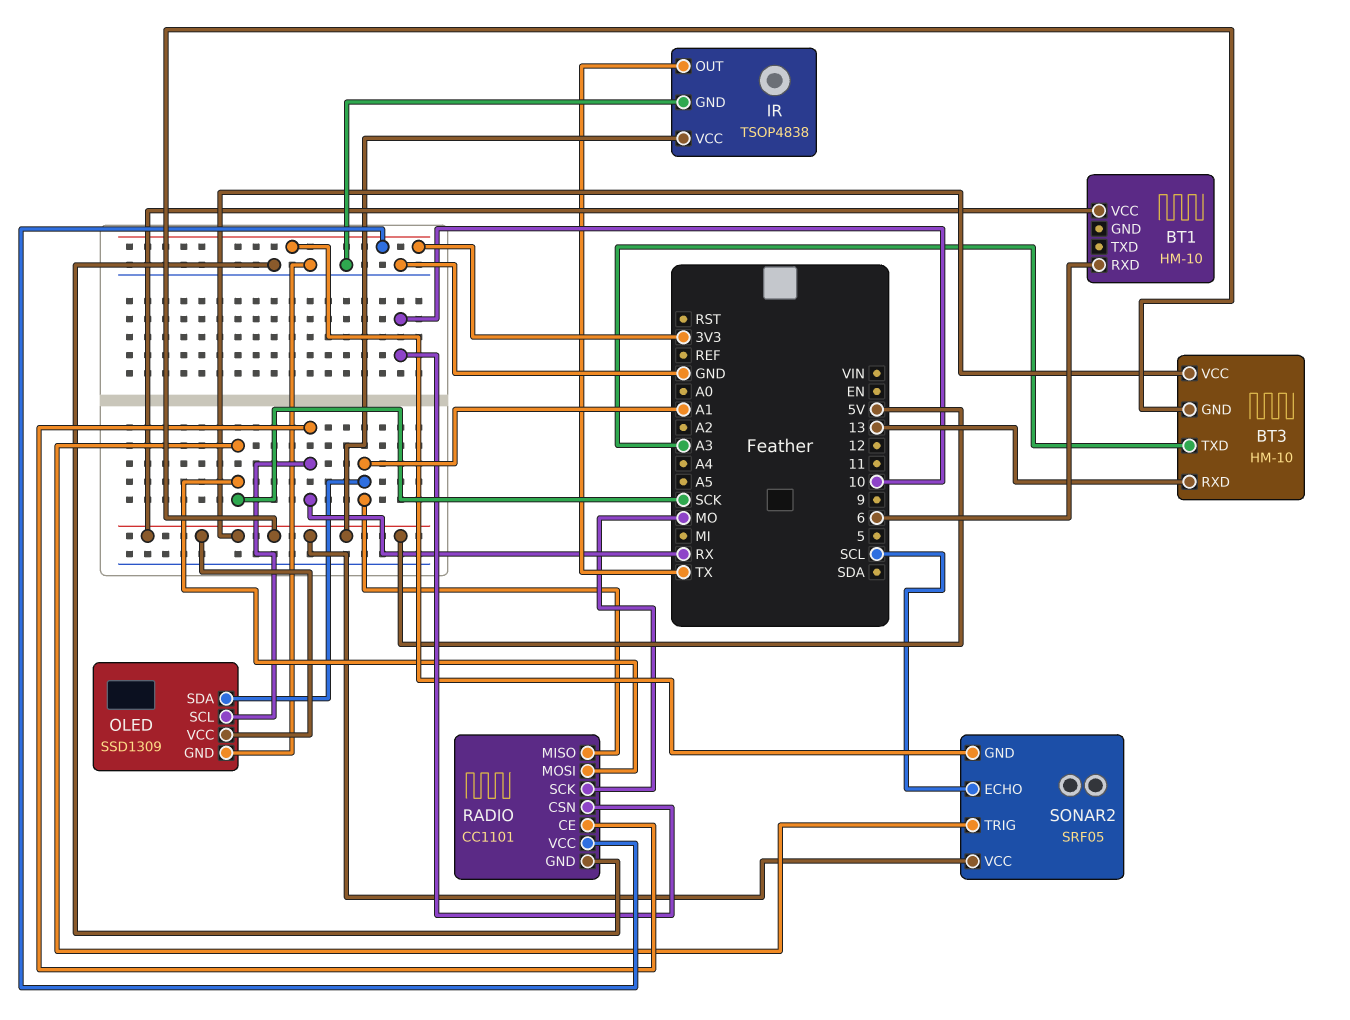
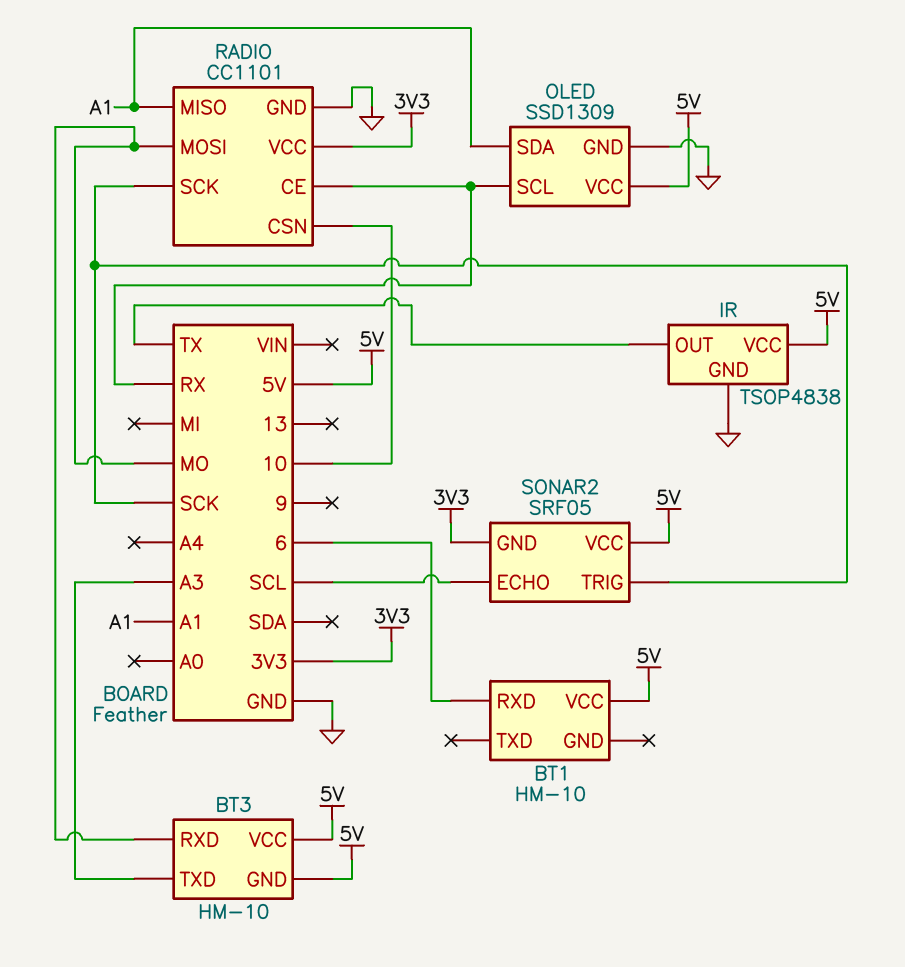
BT3 pin RXD: 13 -> MO
RADIO pin MOSI: SCK -> MO
RADIO pin SCK: MO -> SCK

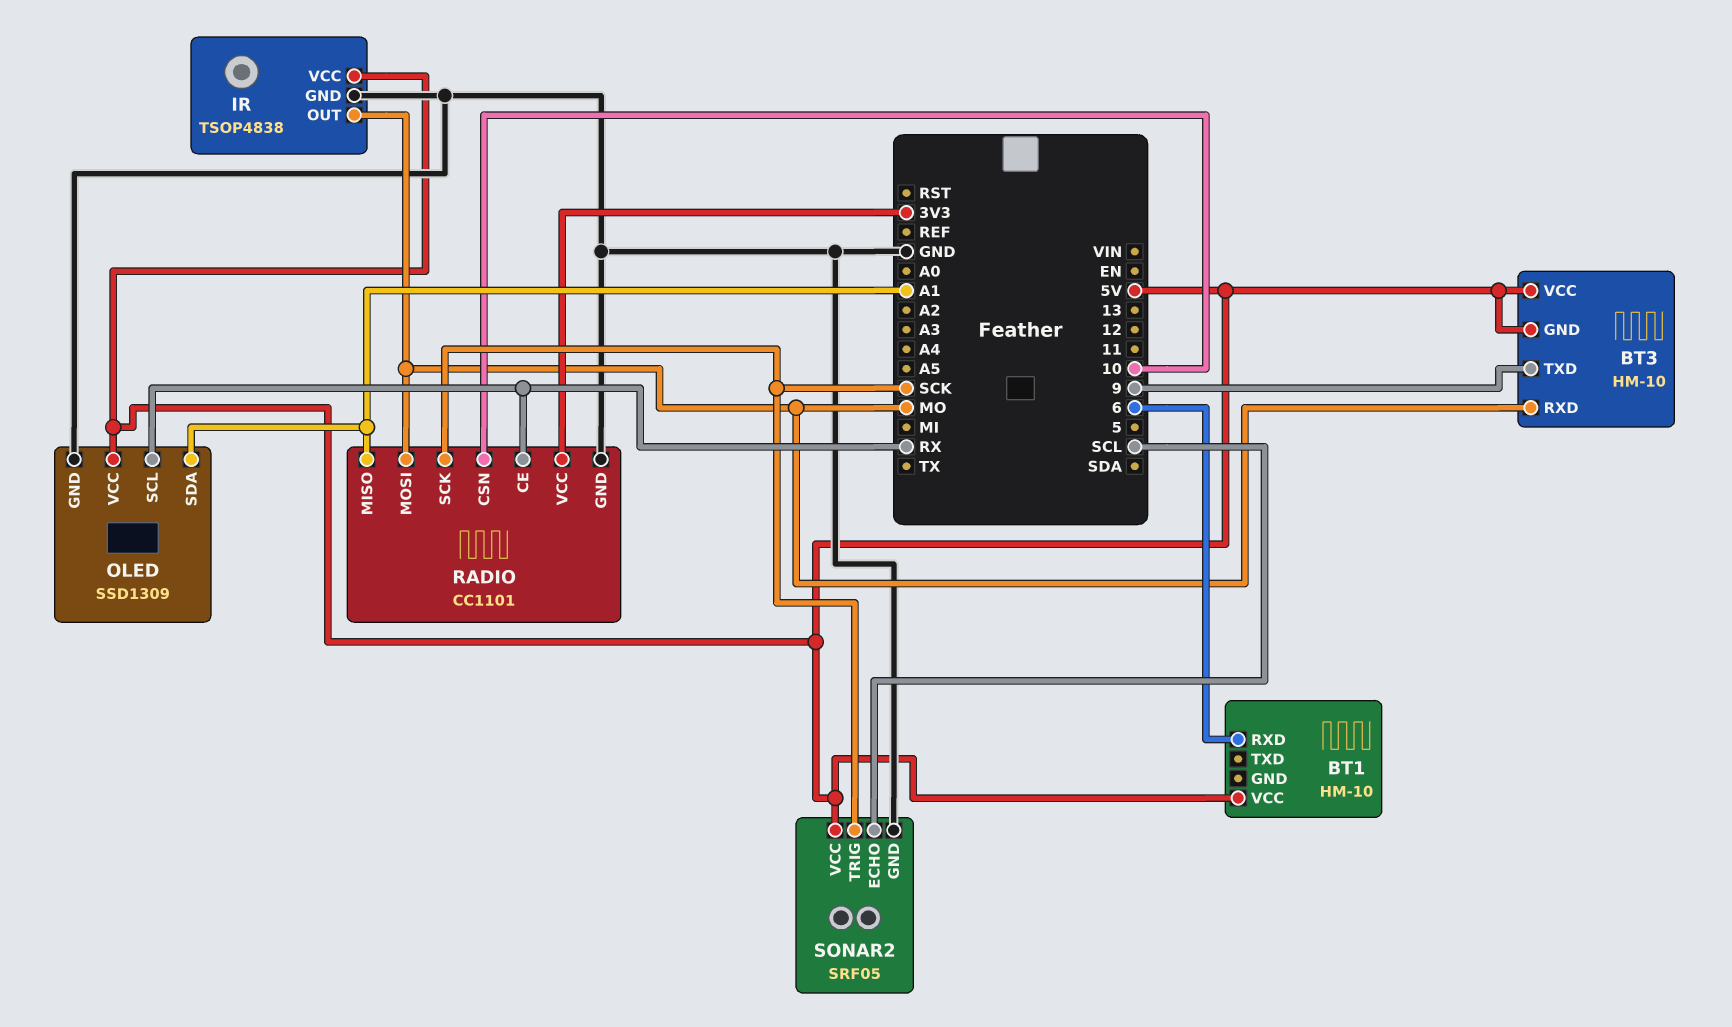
BT3 pin TXD: A3 -> 9
IR pin OUT: TX -> MO
SONAR2 pin GND: 3V3 -> GND

